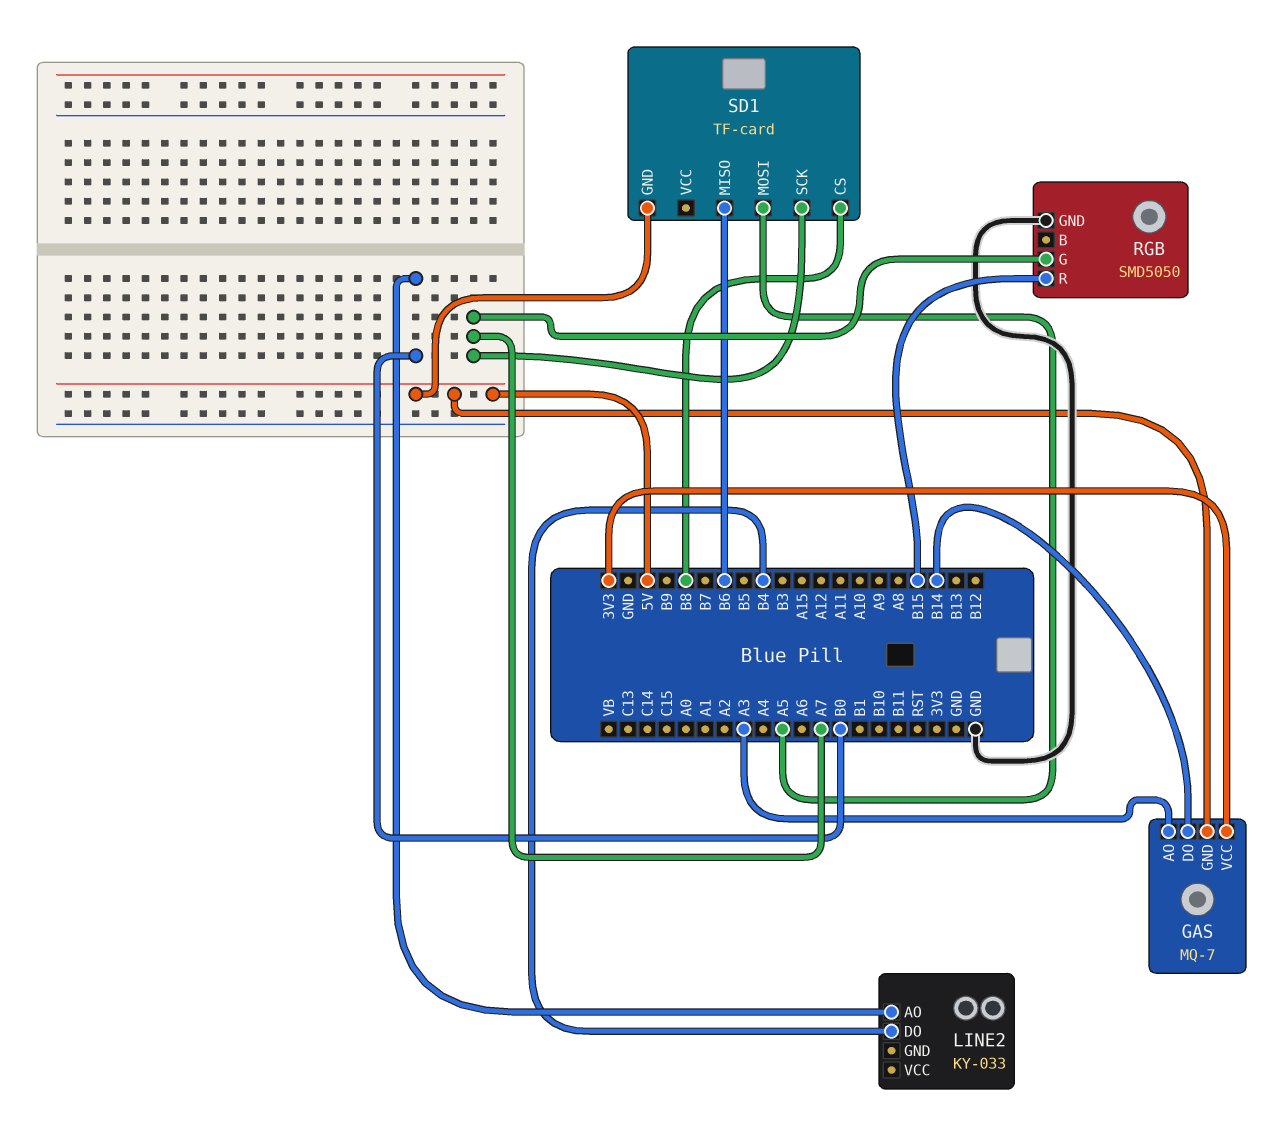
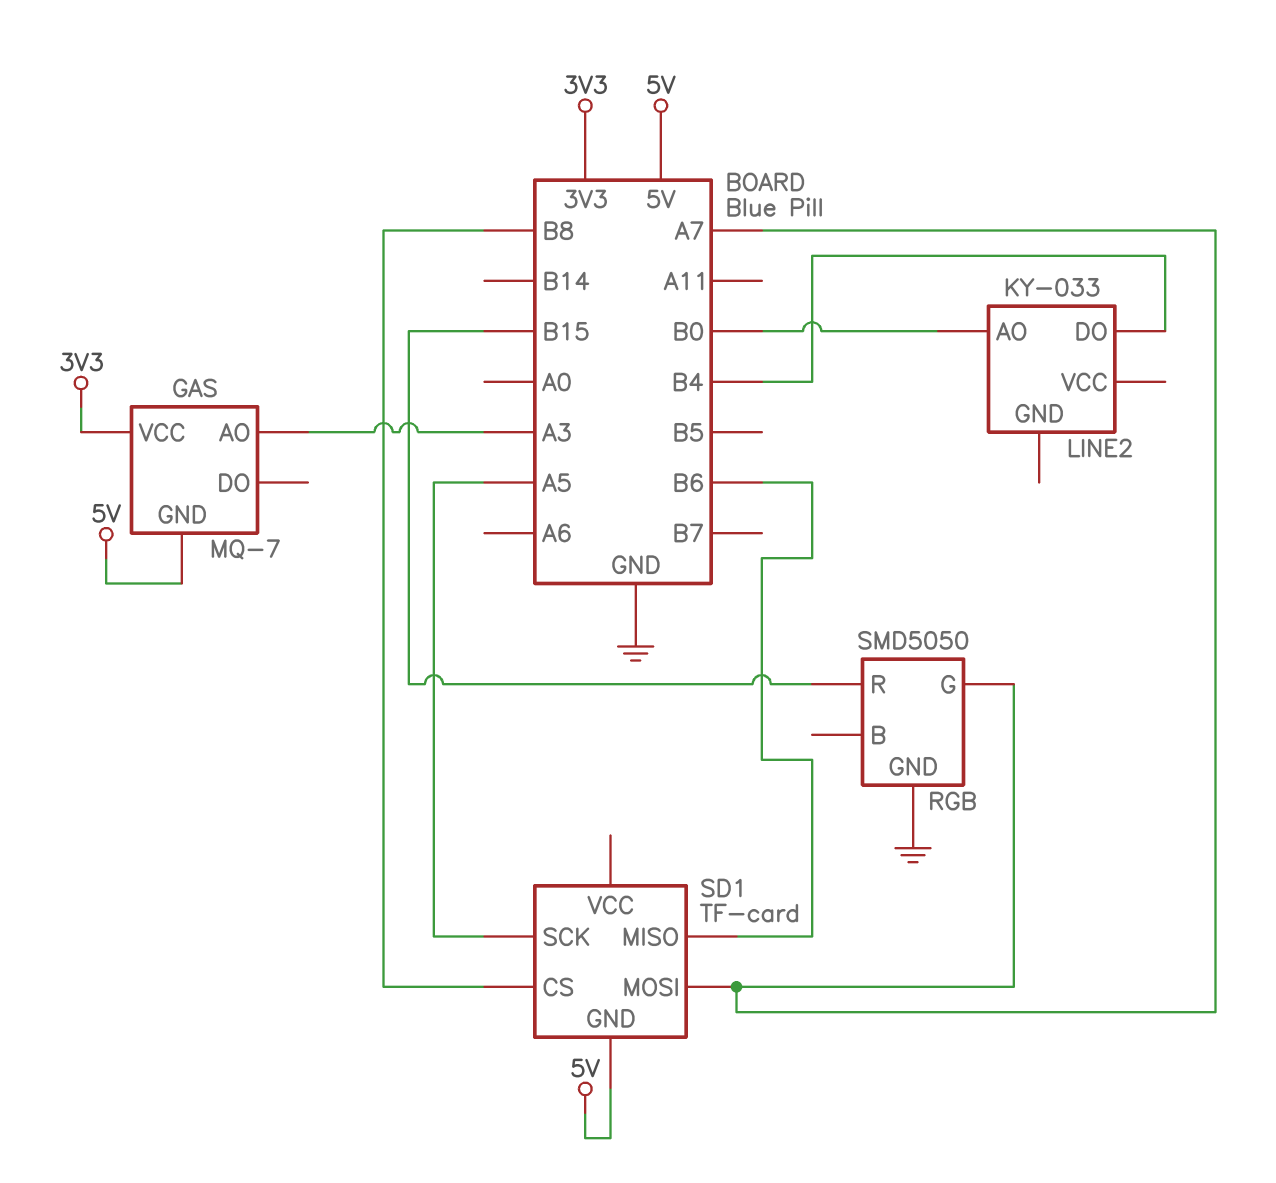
GAS pin DO: B14 -> none
SD1 pin MOSI: A5 -> A7
SD1 pin SCK: A7 -> A5

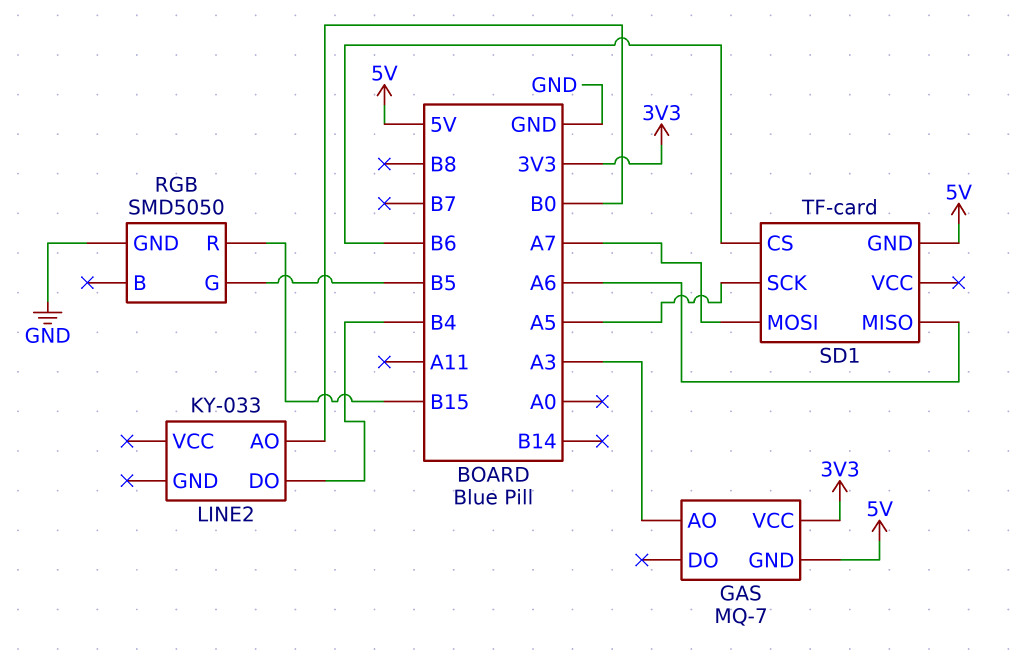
RGB pin G: A7 -> B5
SD1 pin CS: B8 -> B6
SD1 pin MISO: B6 -> A6

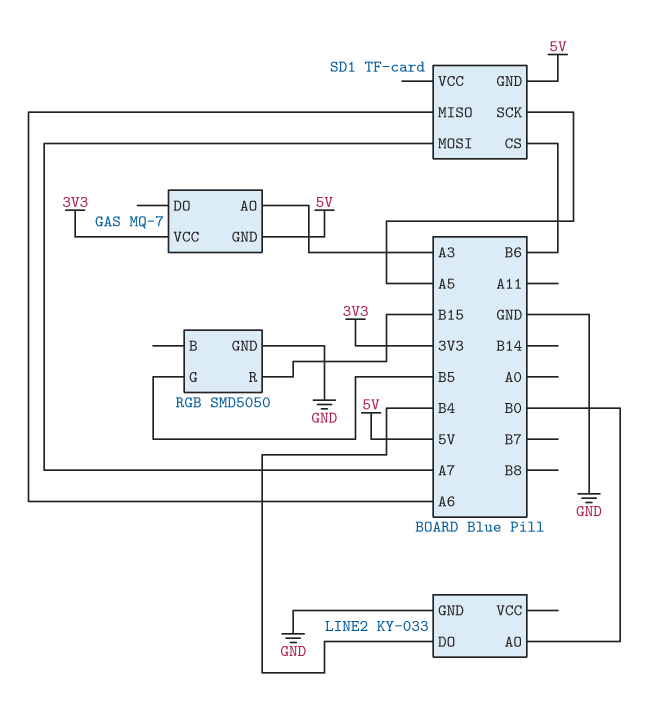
LINE2 pin GND: none -> GND

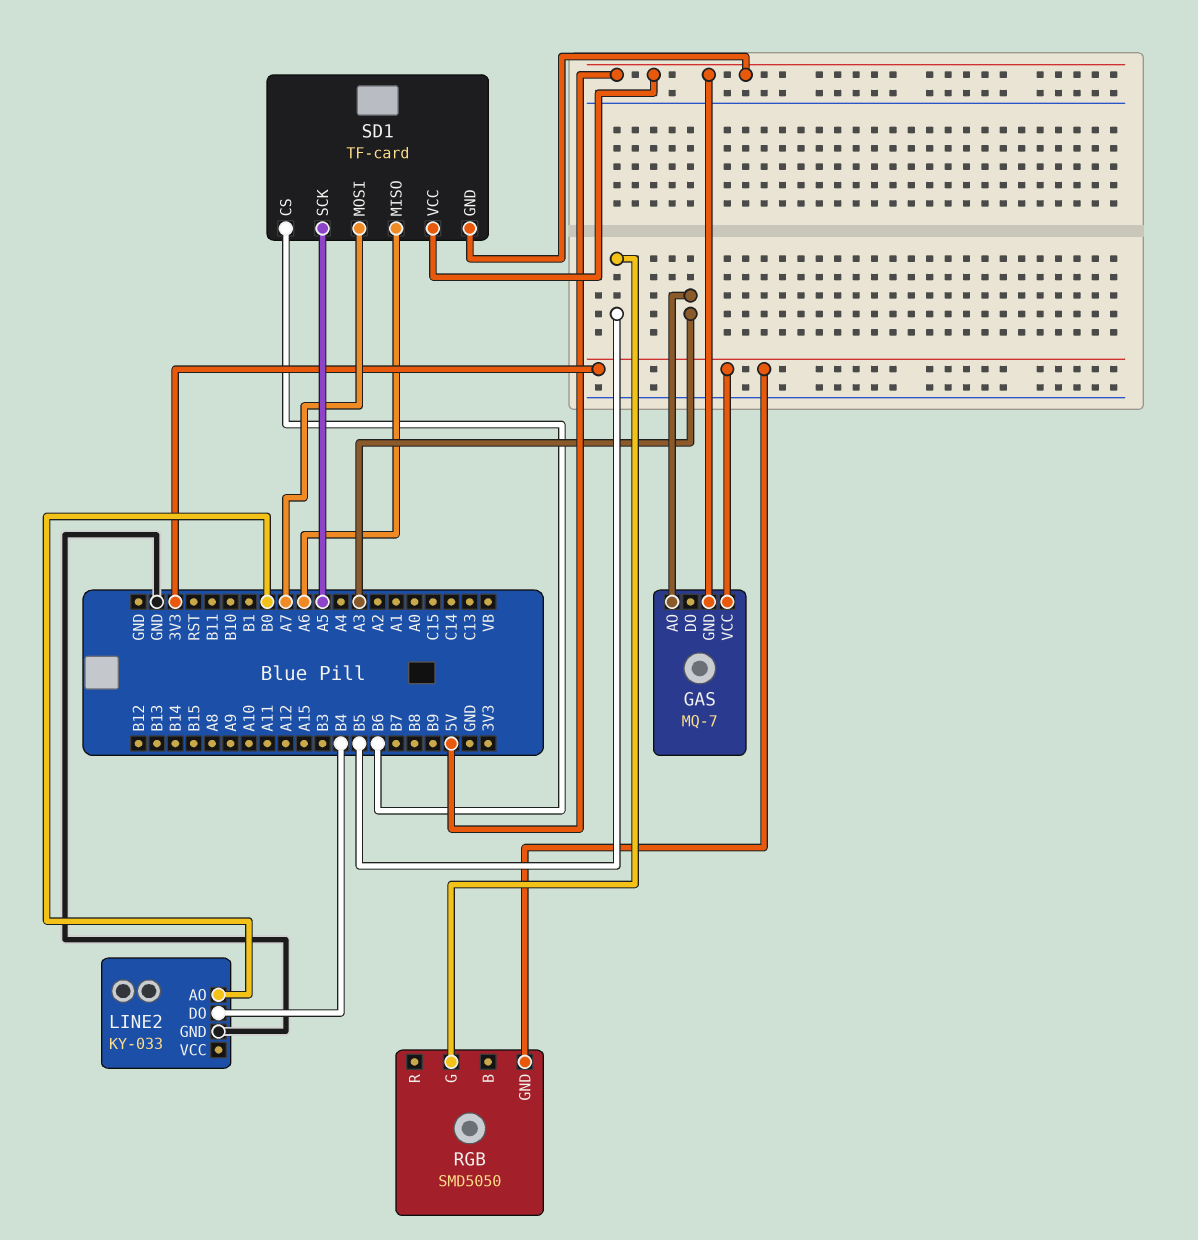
RGB pin GND: GND -> 3V3
RGB pin R: B15 -> none
SD1 pin VCC: none -> 5V

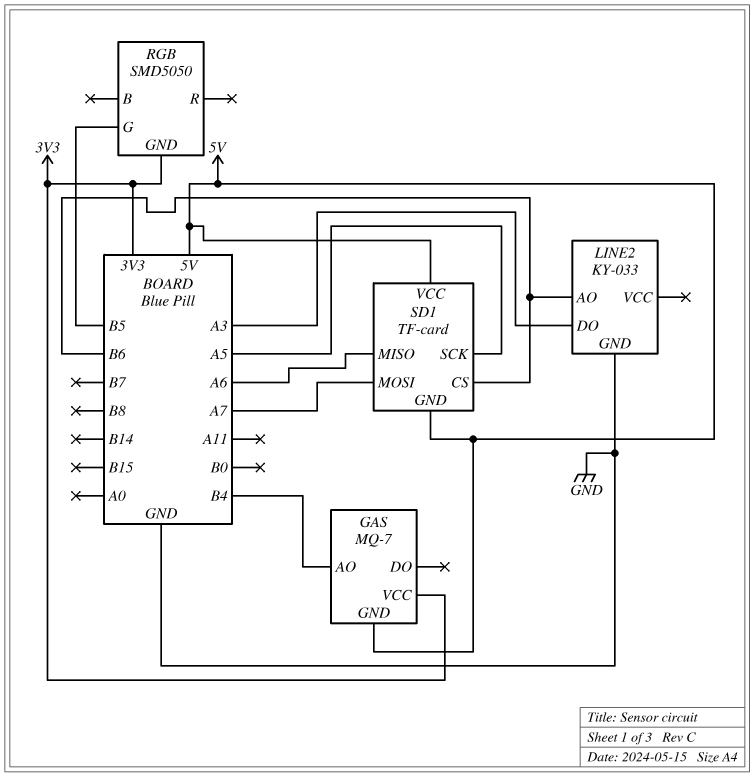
GAS pin AO: A3 -> B4
LINE2 pin AO: B0 -> B6
LINE2 pin DO: B4 -> A3

